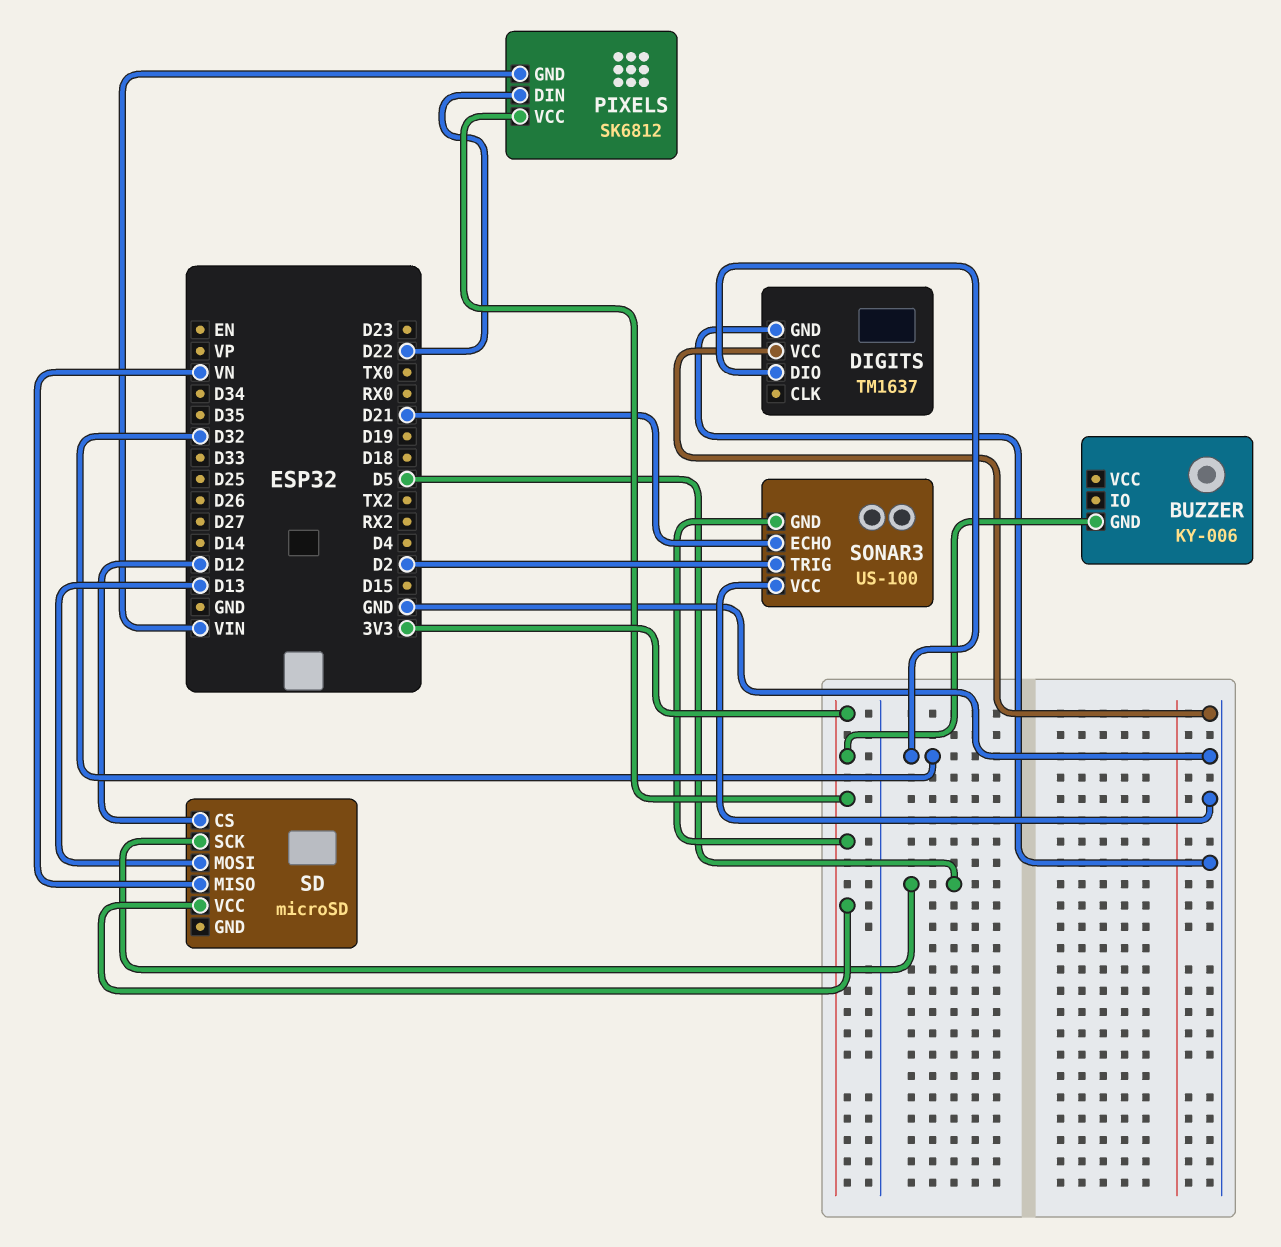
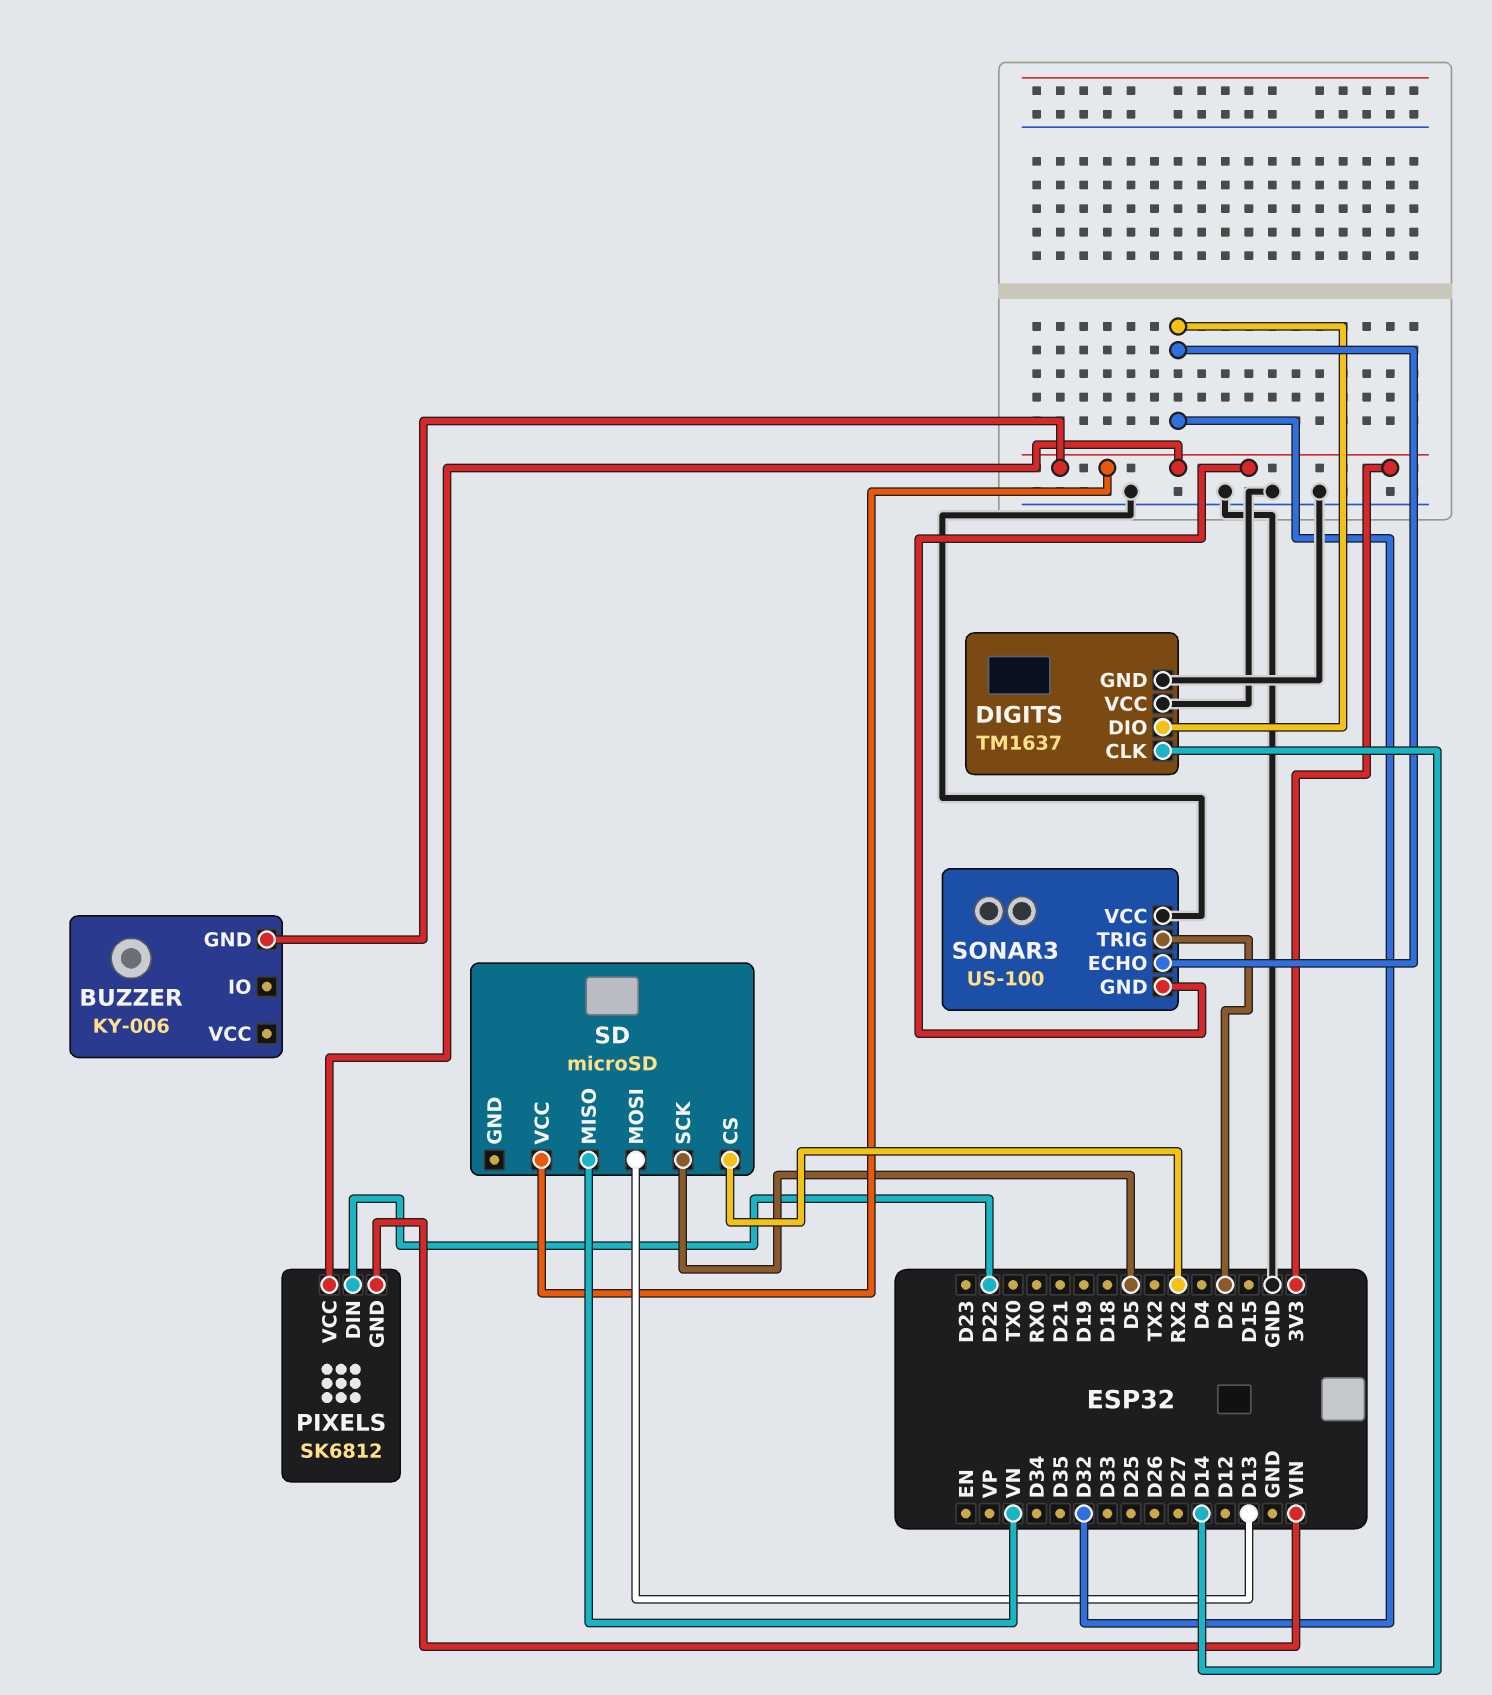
DIGITS pin CLK: none -> D14
SD pin CS: D12 -> RX2
SONAR3 pin ECHO: D21 -> D32

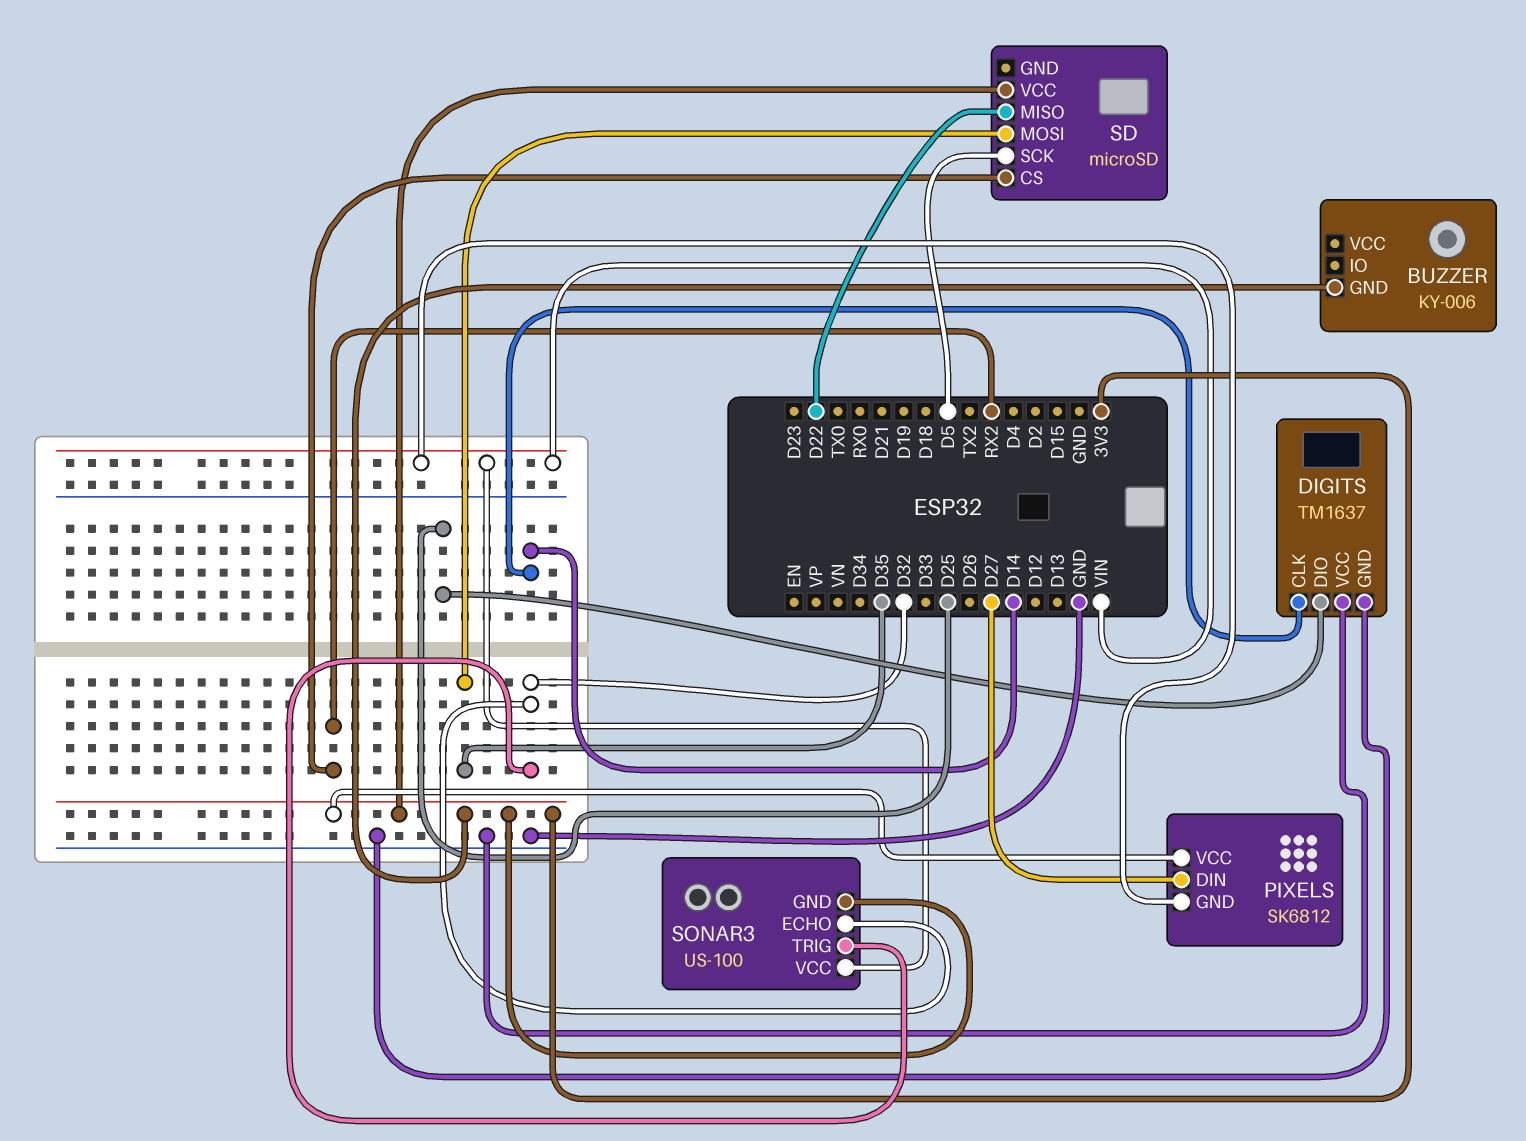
DIGITS pin DIO: D32 -> D25
PIXELS pin DIN: D22 -> D27
SD pin MISO: VN -> D22
SD pin MOSI: D13 -> D35
SONAR3 pin TRIG: D2 -> D32
SONAR3 pin VCC: GND -> VIN

